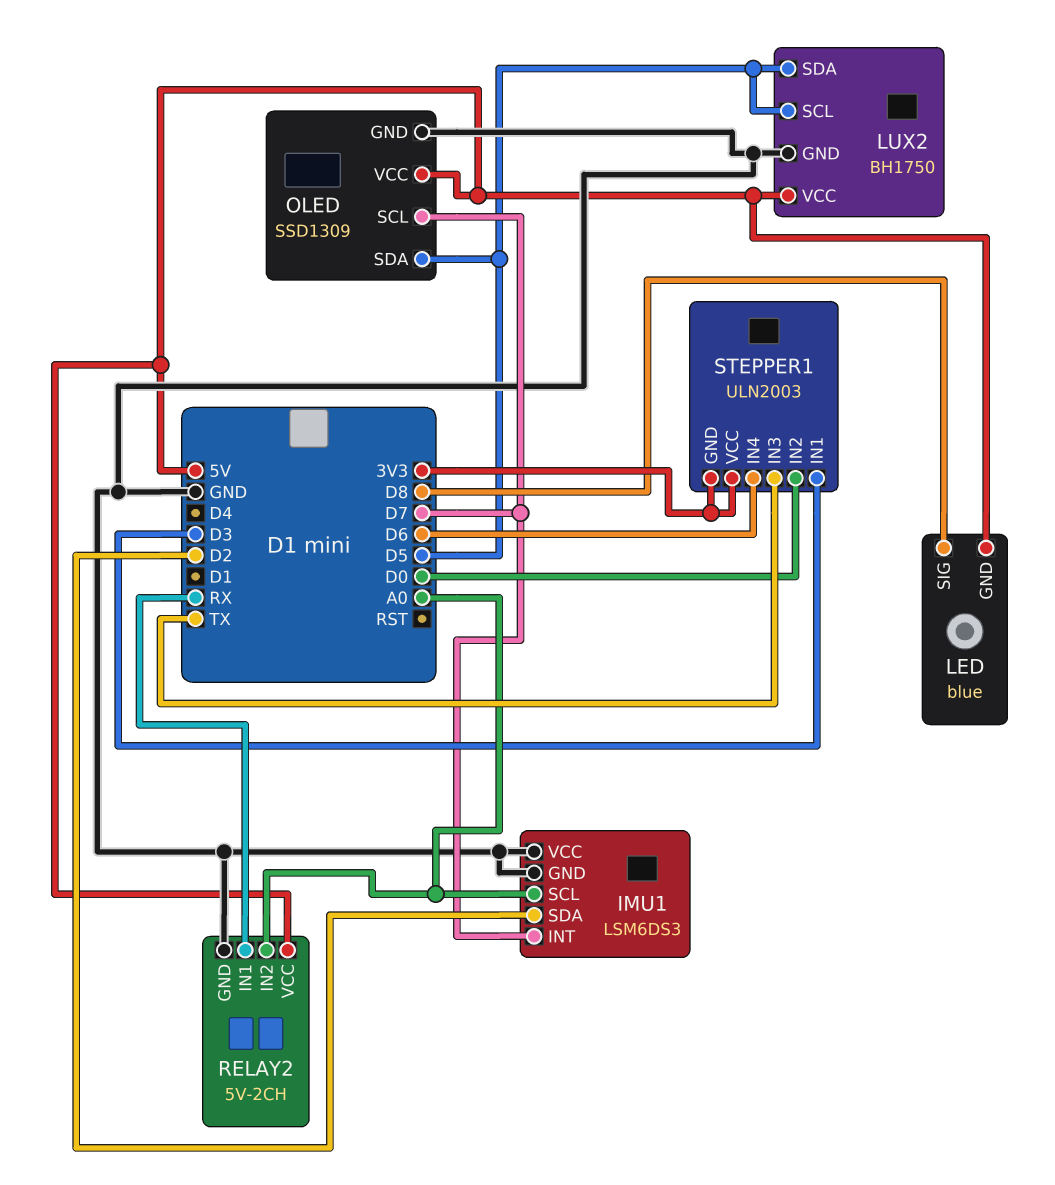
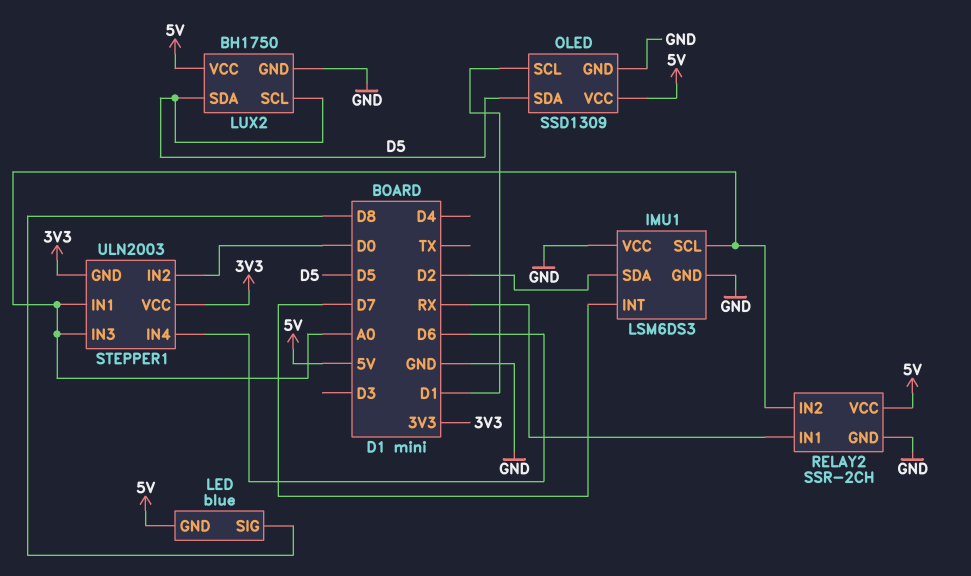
OLED pin SCL: D7 -> D1
RELAY2: 5V-2CH -> SSR-2CH
STEPPER1 pin IN1: D3 -> A0
STEPPER1 pin IN3: TX -> A0

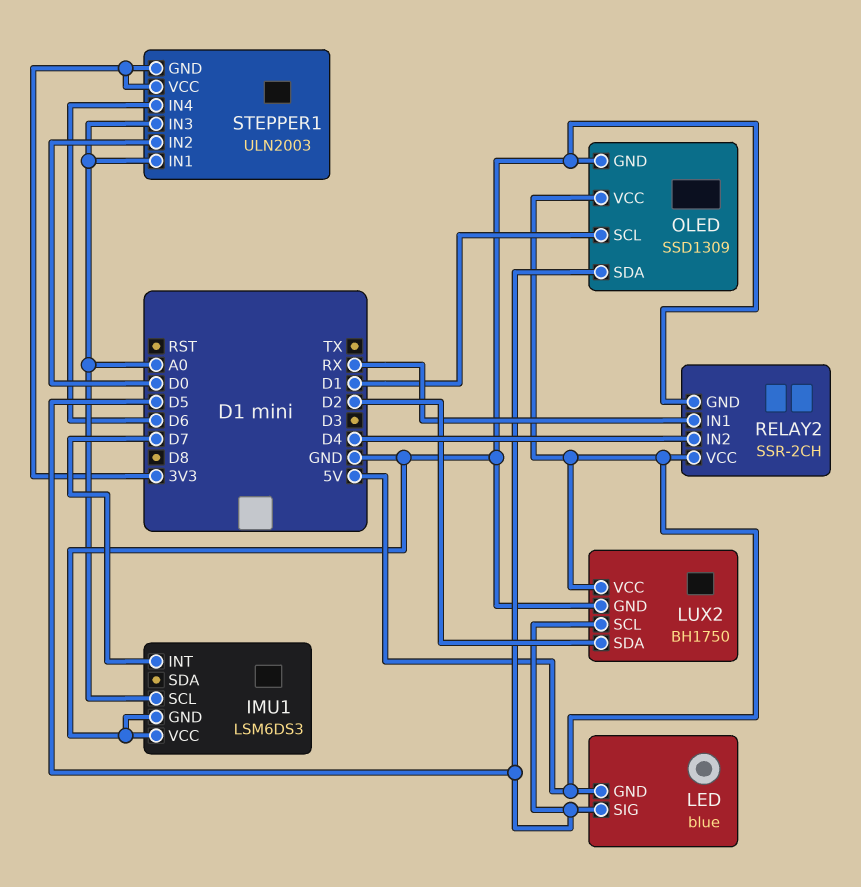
IMU1 pin SDA: D2 -> none
LED pin SIG: D8 -> D5
LUX2 pin SDA: D5 -> D2
RELAY2 pin IN2: A0 -> D4

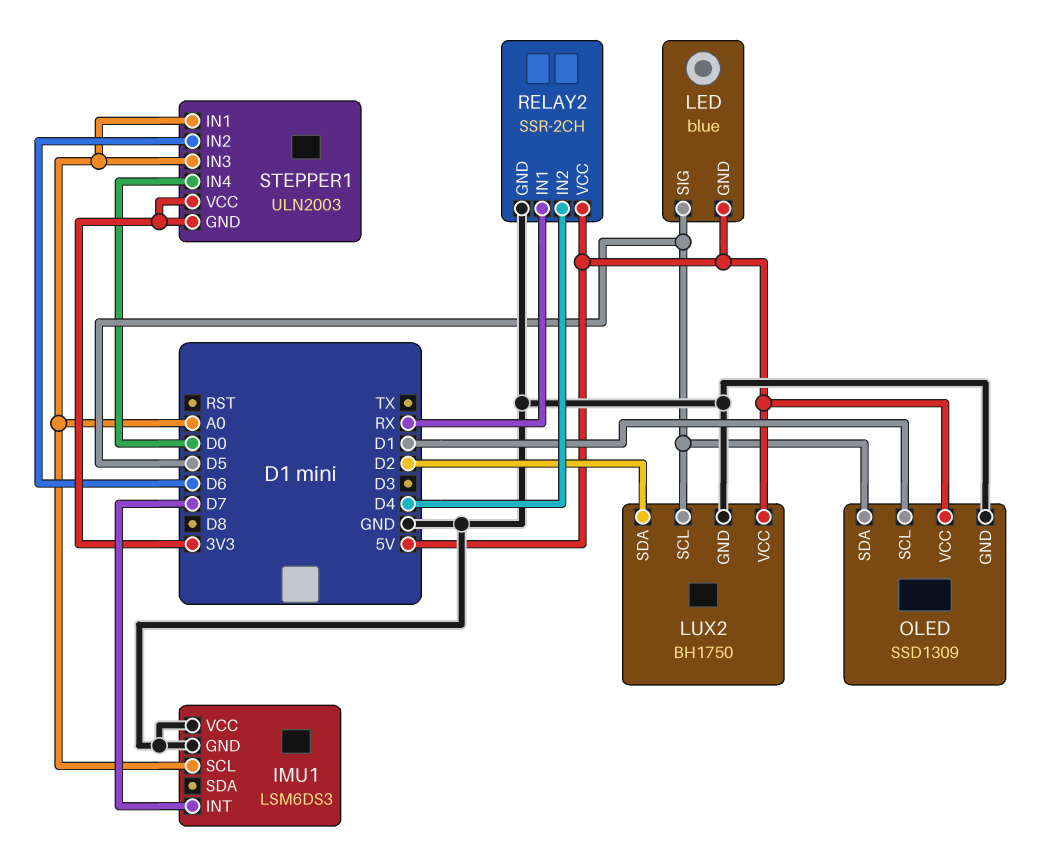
STEPPER1 pin IN2: D0 -> D6
STEPPER1 pin IN4: D6 -> D0

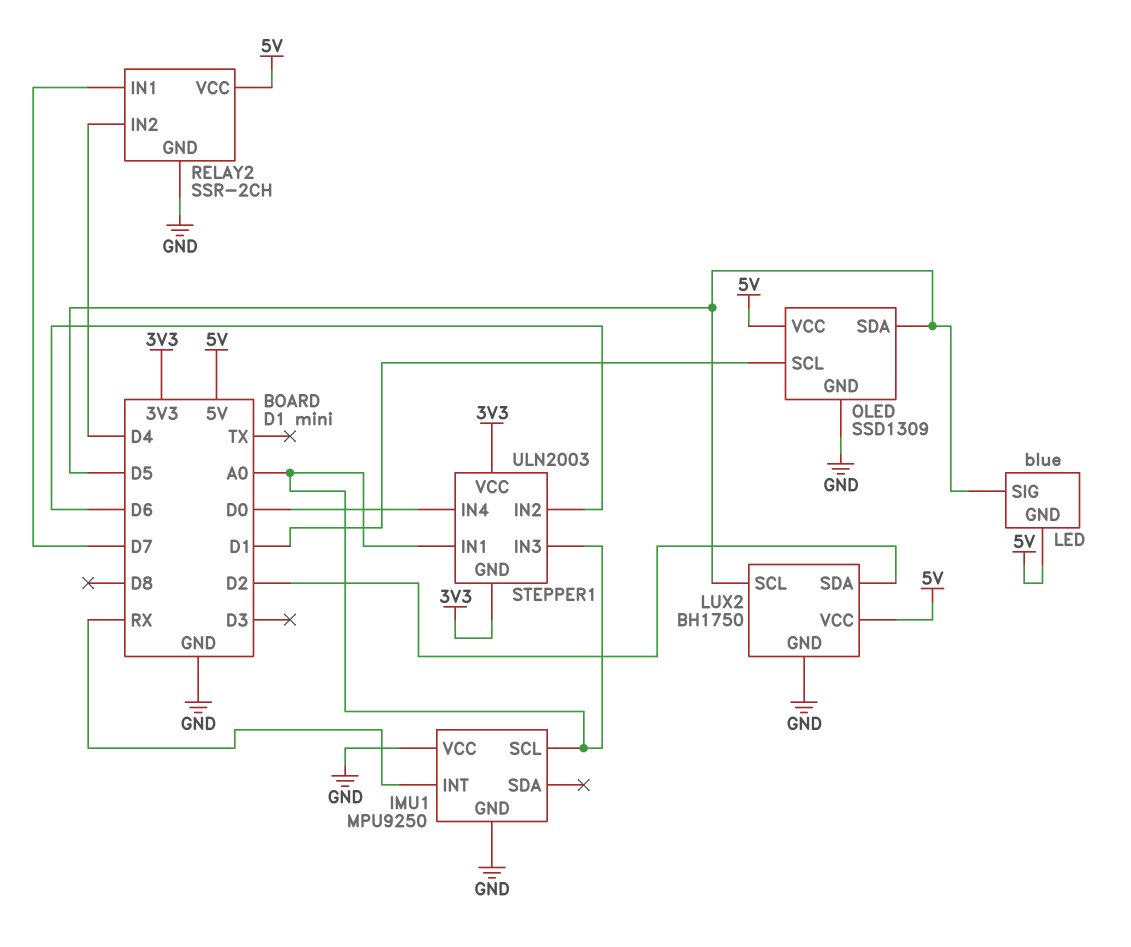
IMU1: LSM6DS3 -> MPU9250
IMU1 pin INT: D7 -> RX
RELAY2 pin IN1: RX -> D7

